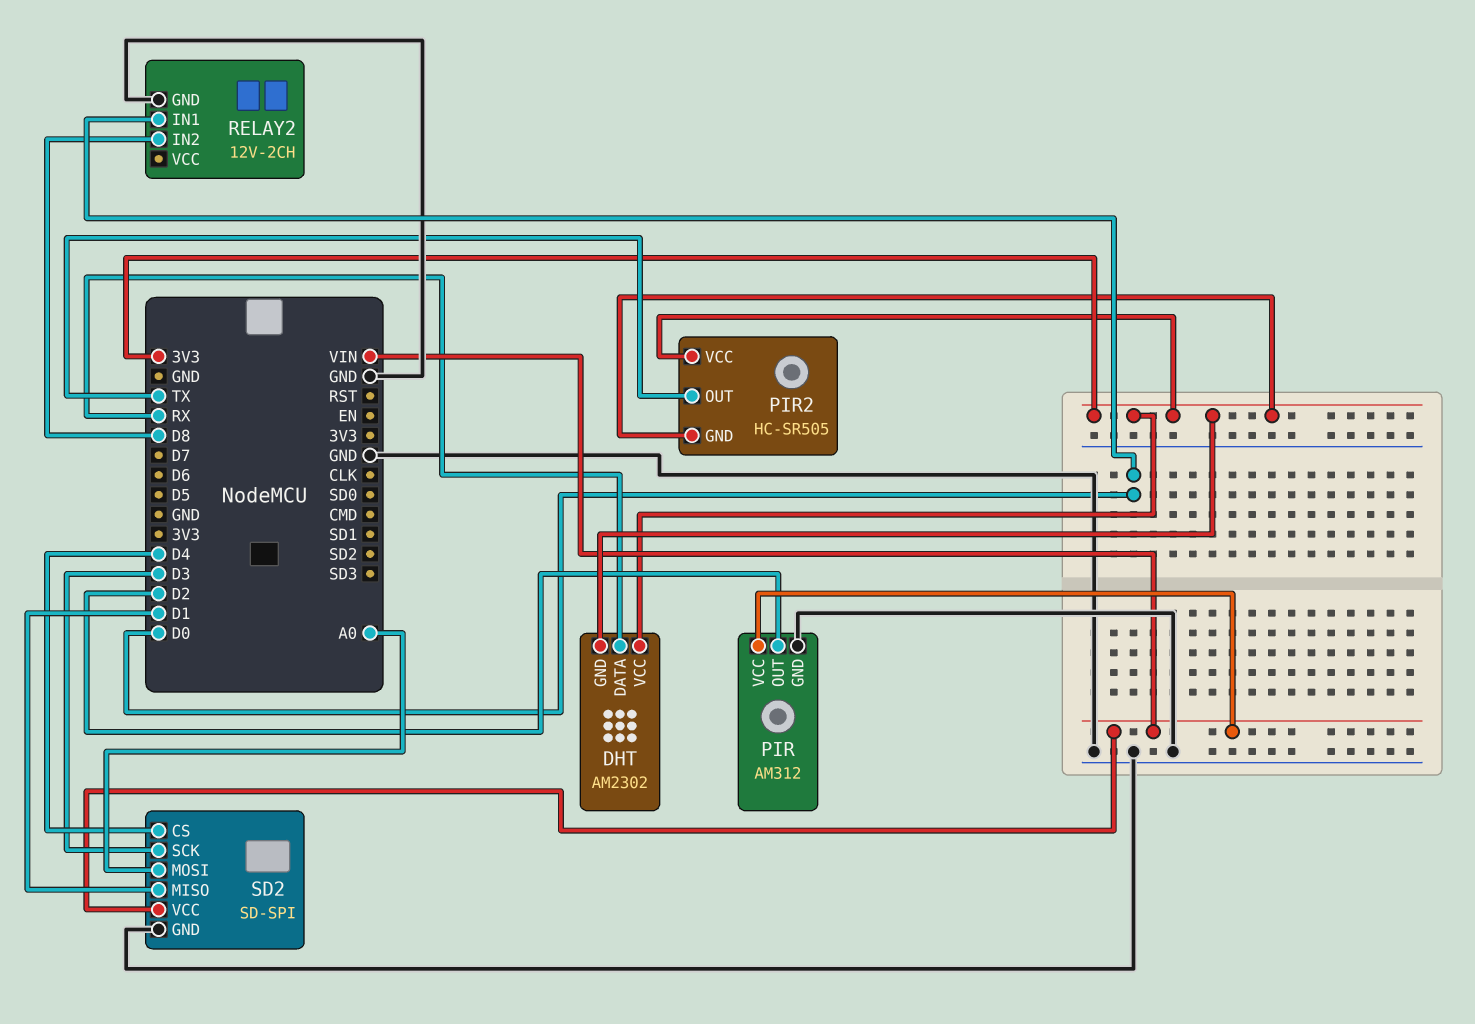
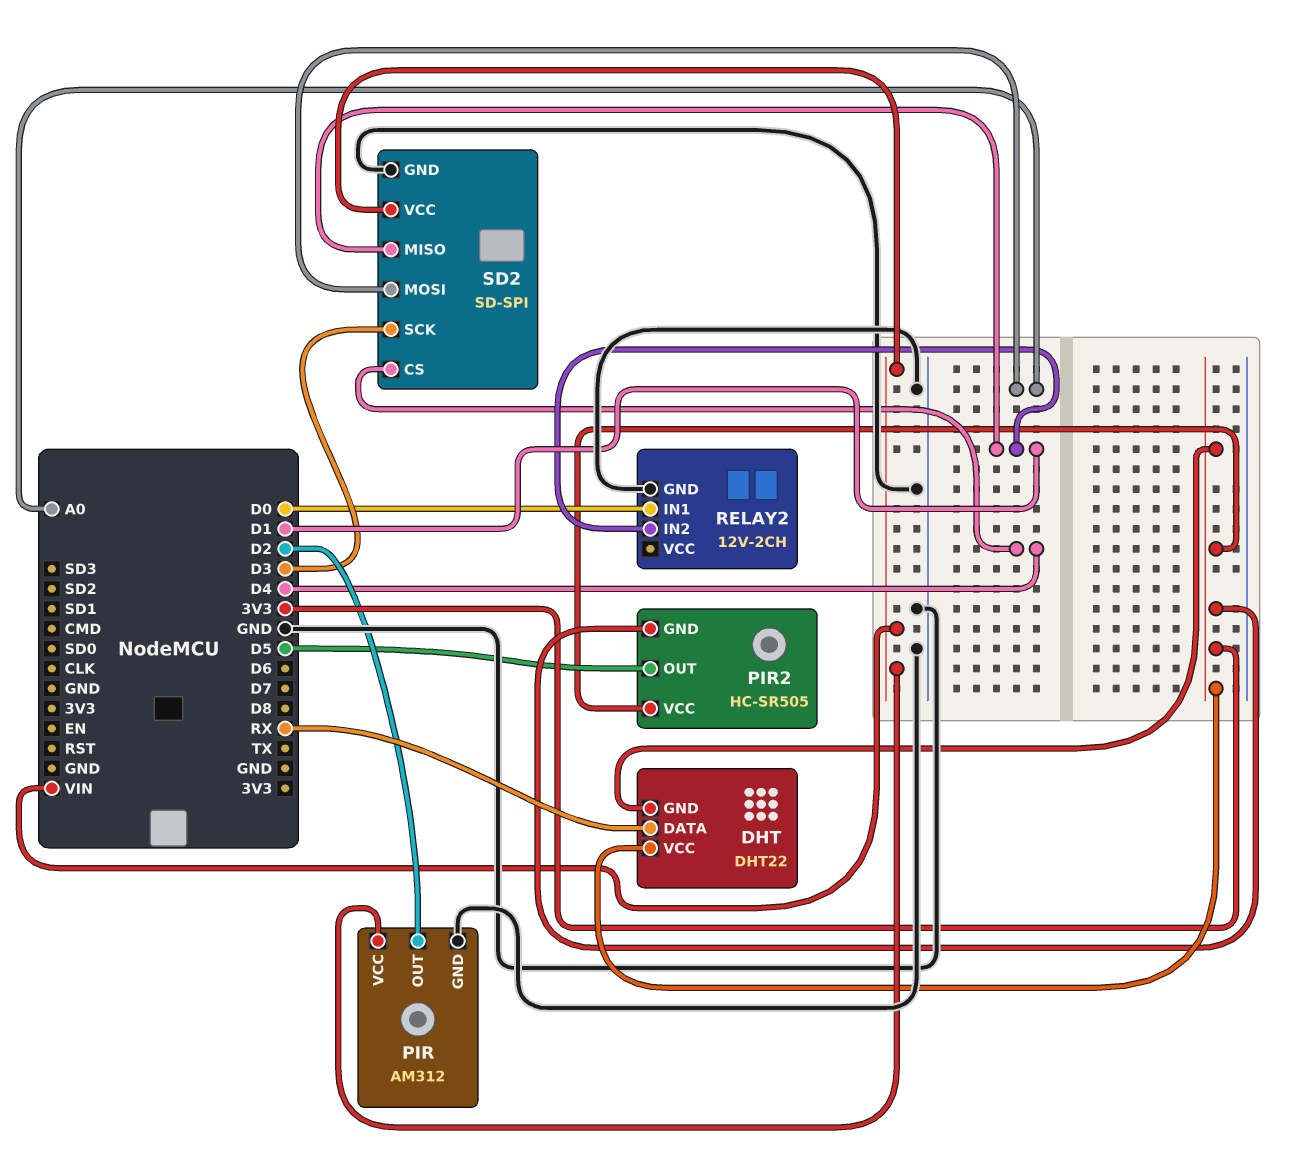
DHT: AM2302 -> DHT22
PIR2 pin OUT: TX -> D5
RELAY2 pin IN2: D8 -> D1

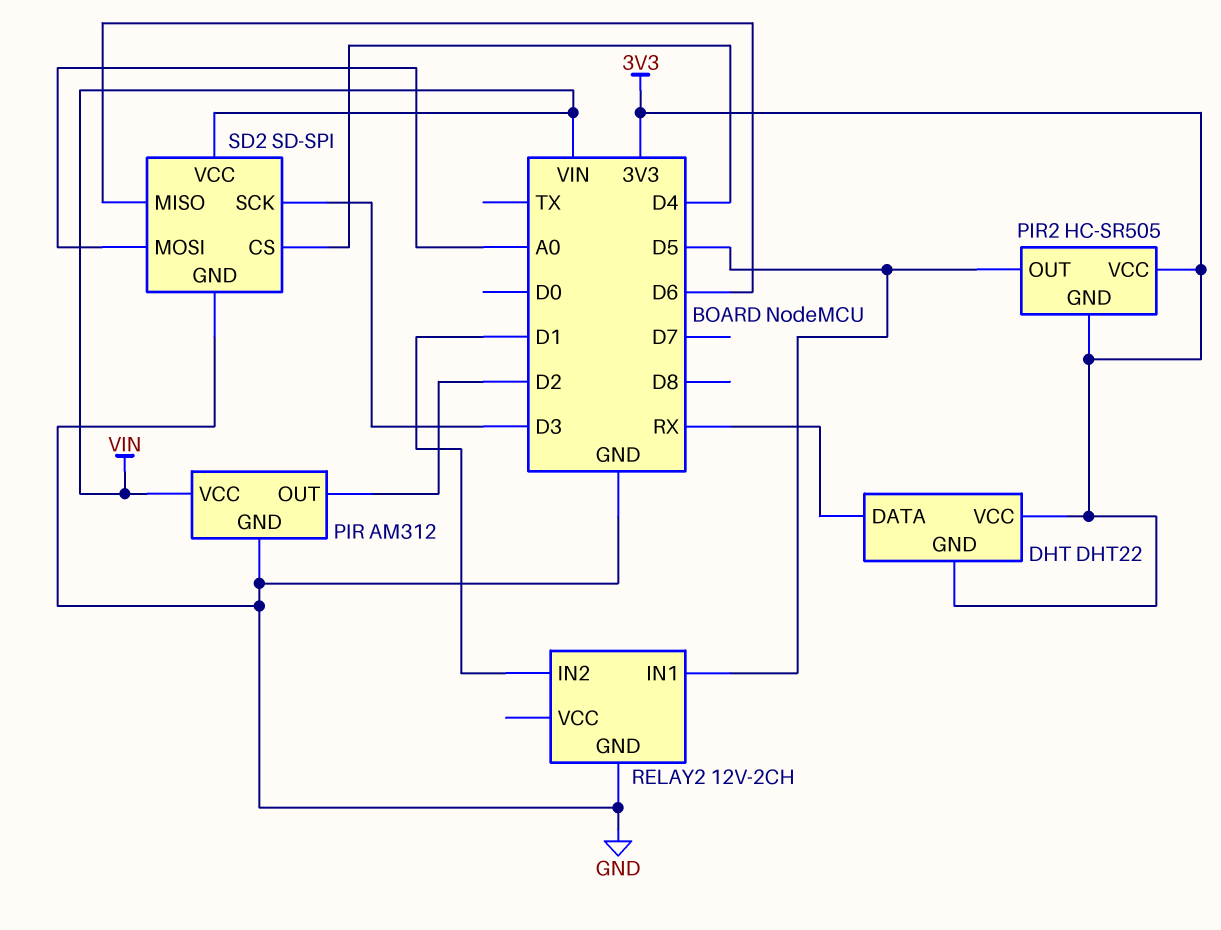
RELAY2 pin IN1: D0 -> D5
SD2 pin MISO: D1 -> D6

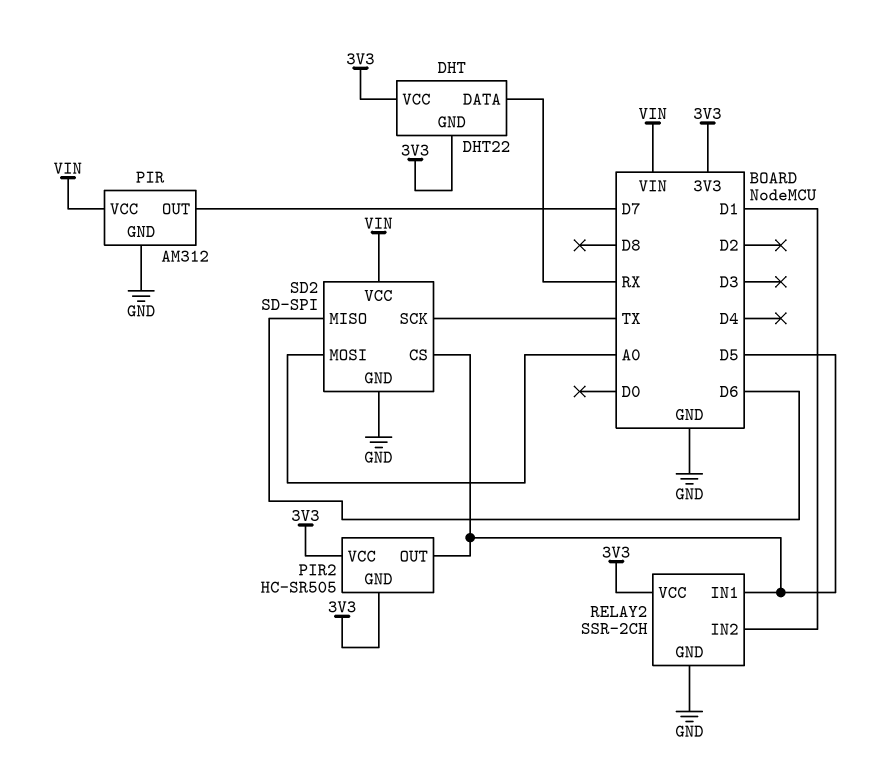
PIR pin OUT: D2 -> D7
RELAY2: 12V-2CH -> SSR-2CH
RELAY2 pin VCC: none -> 3V3
SD2 pin CS: D4 -> D5
SD2 pin SCK: D3 -> TX

